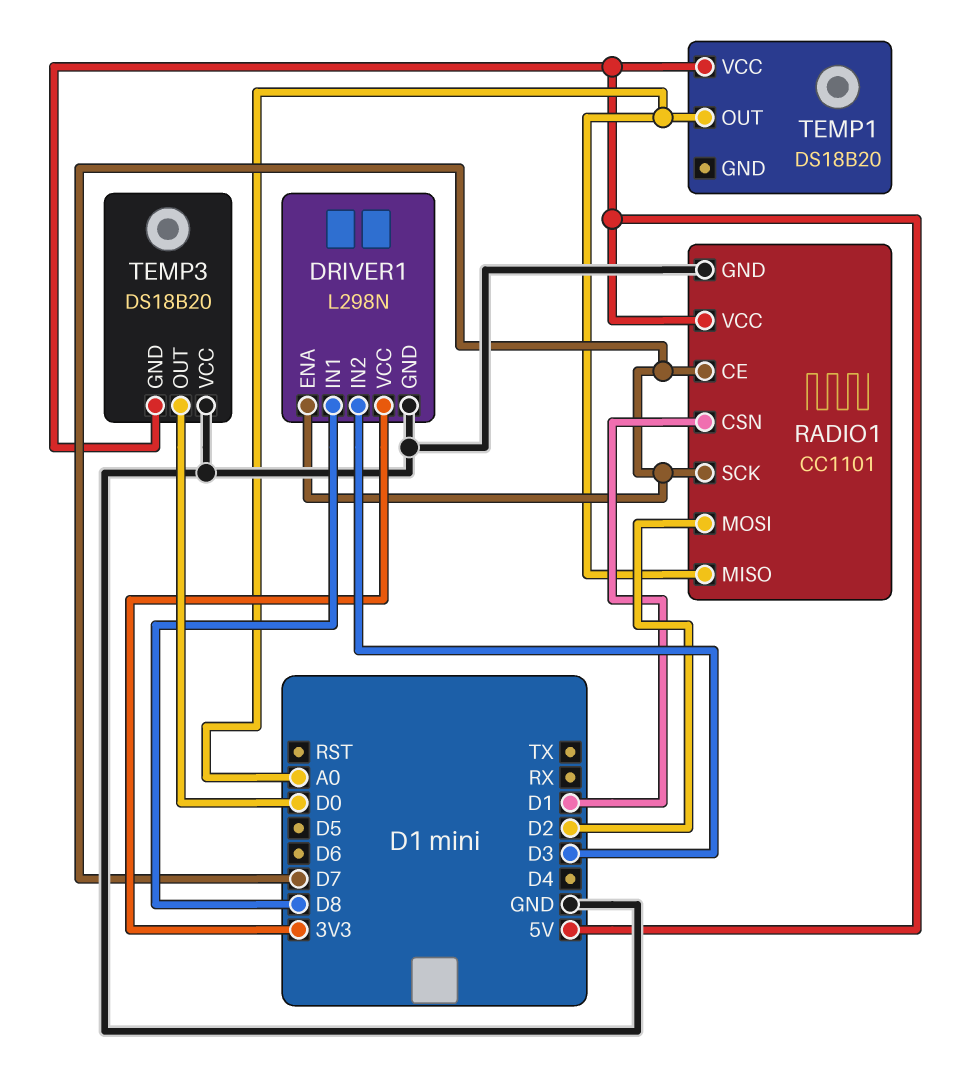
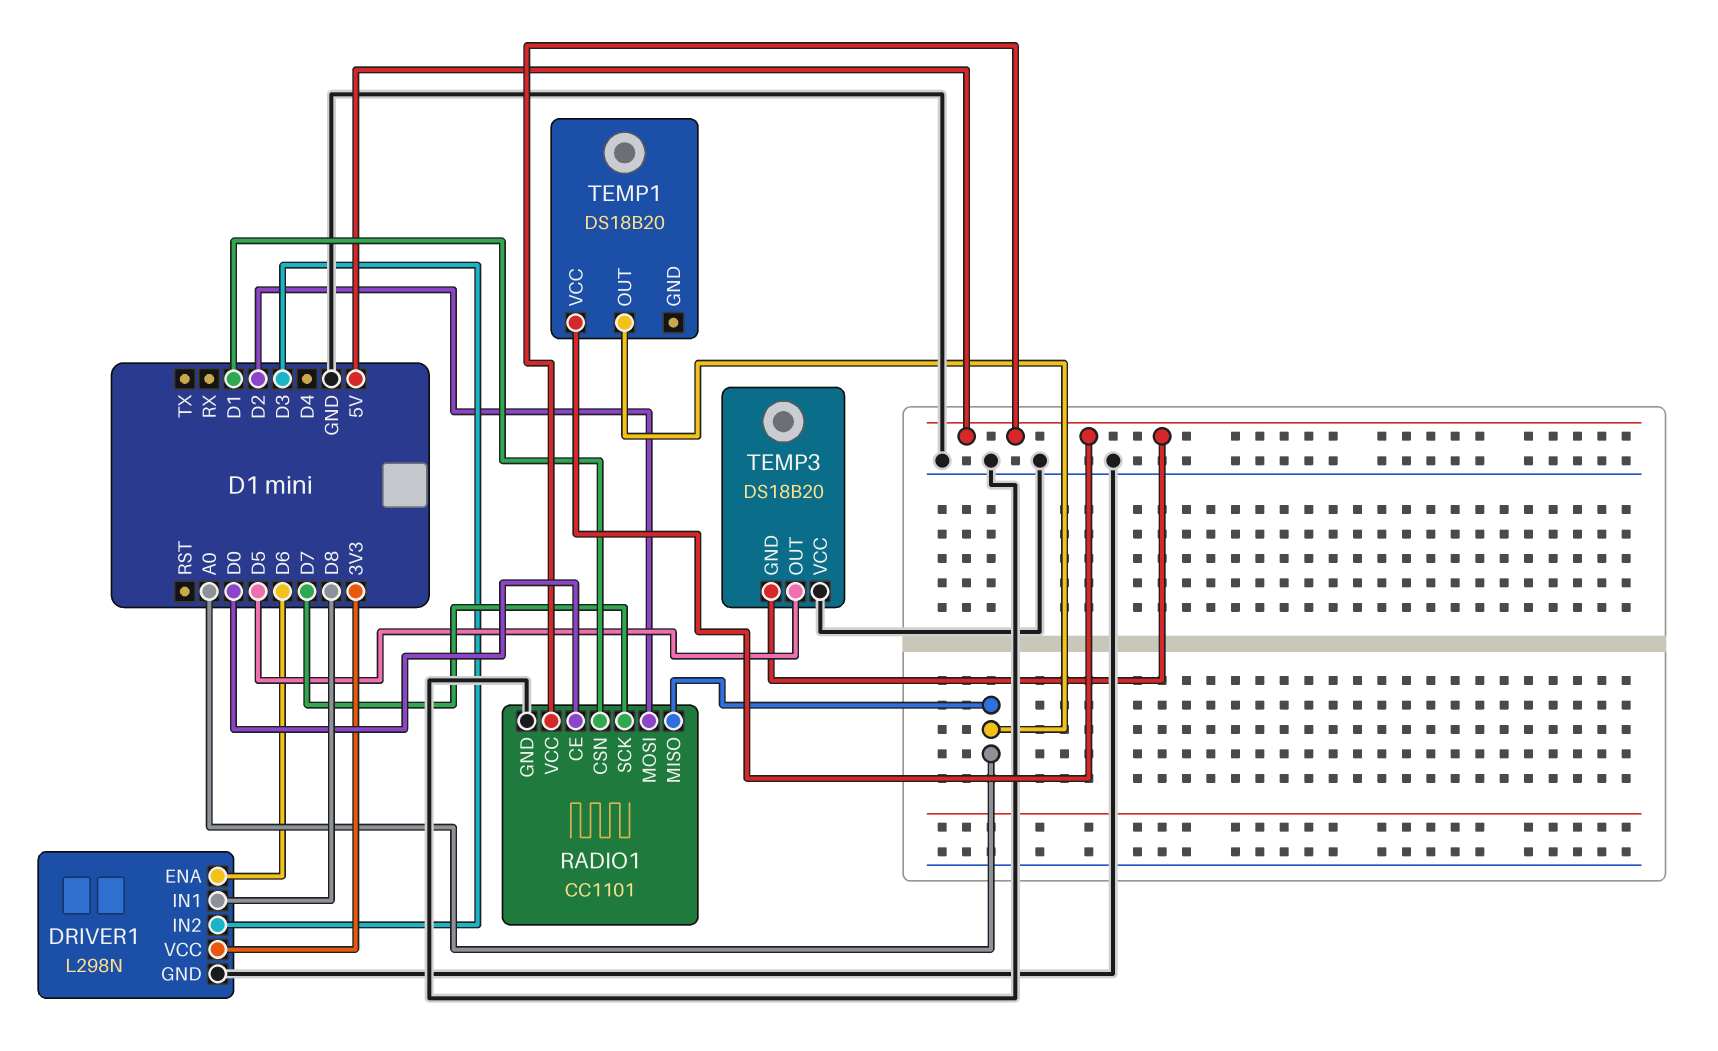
DRIVER1 pin ENA: D7 -> D6
RADIO1 pin CE: D7 -> D0
TEMP3 pin OUT: D0 -> D5

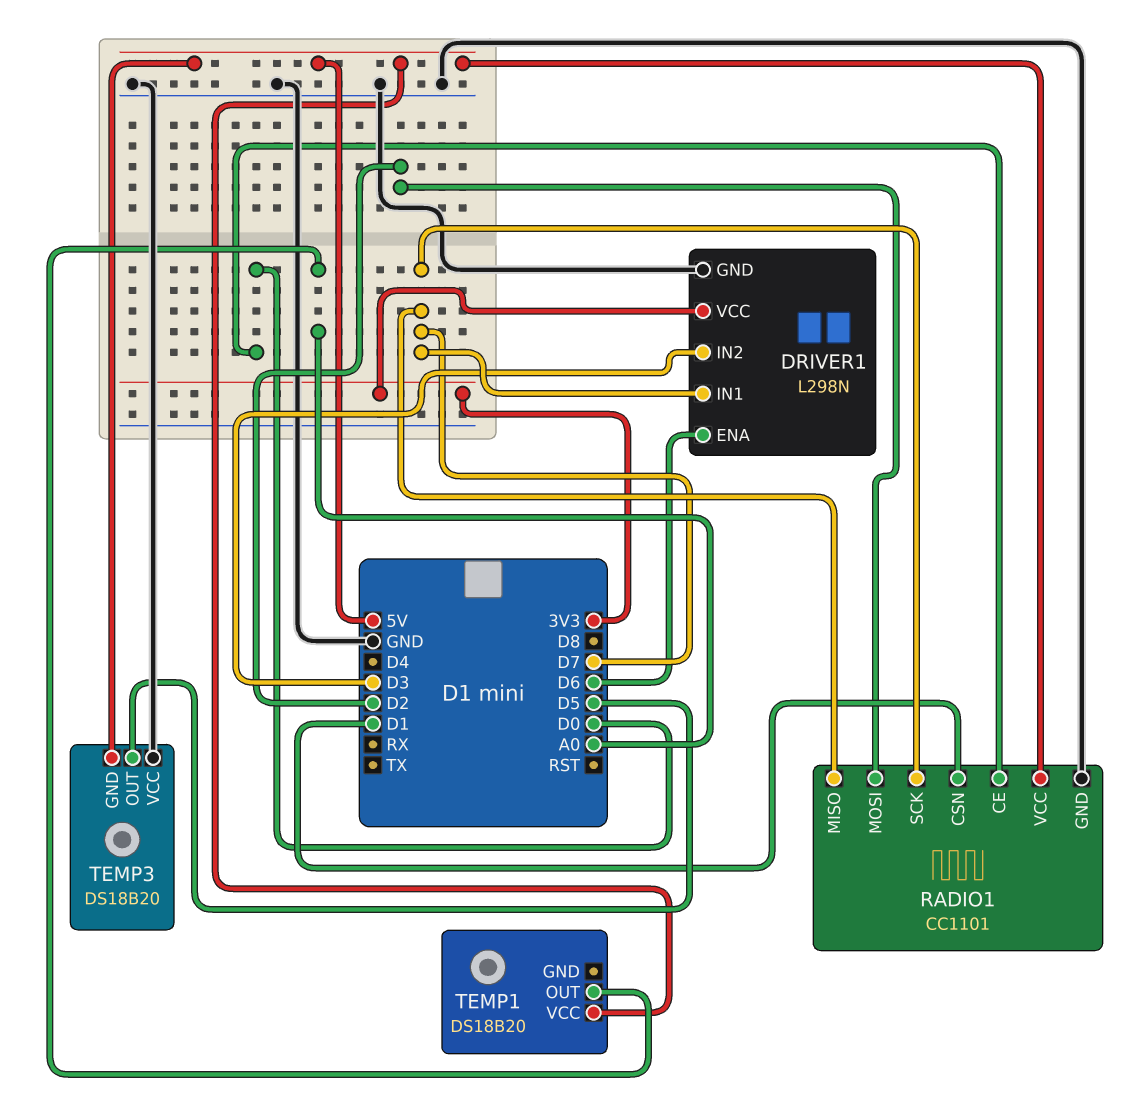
DRIVER1 pin IN1: D8 -> D7
RADIO1 pin MISO: A0 -> D7

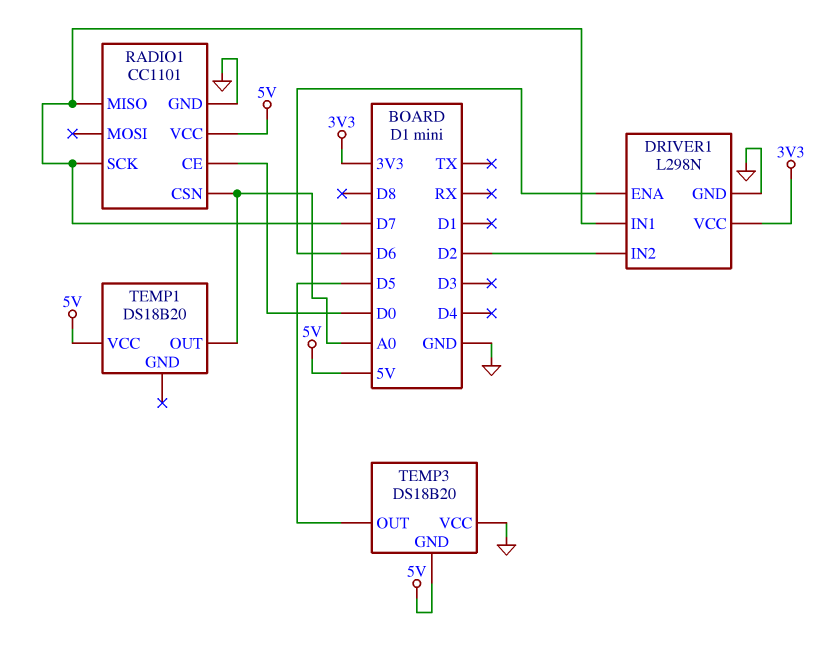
DRIVER1 pin IN2: D3 -> D2
RADIO1 pin CSN: D1 -> A0
RADIO1 pin MOSI: D2 -> none

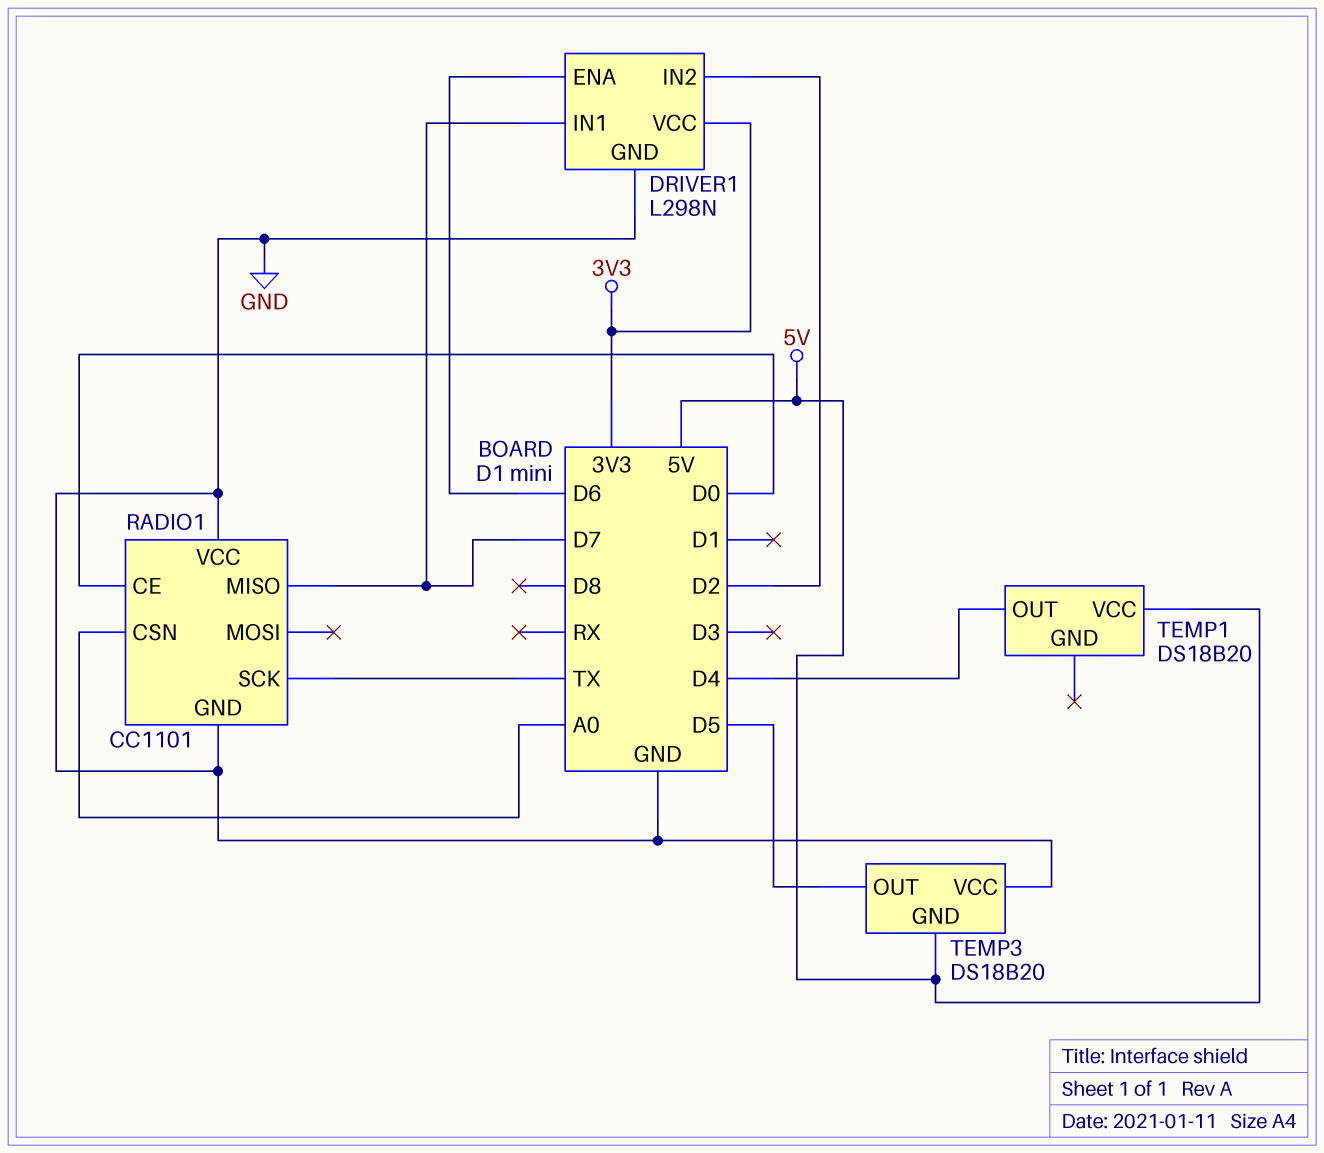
RADIO1 pin SCK: D7 -> TX
RADIO1 pin VCC: 5V -> GND
TEMP1 pin OUT: A0 -> D4

